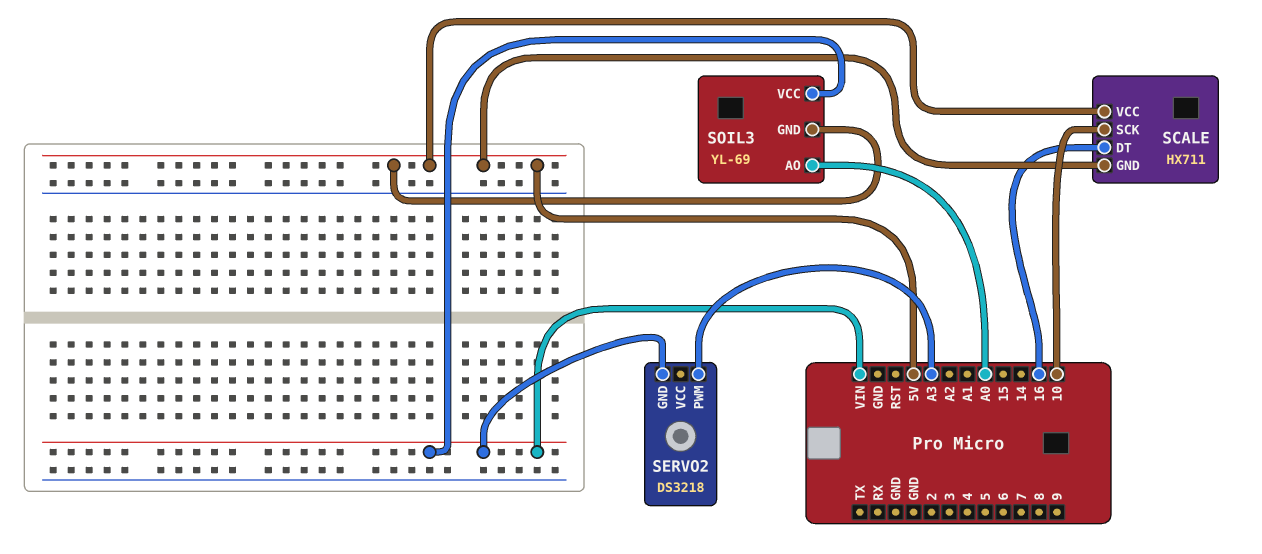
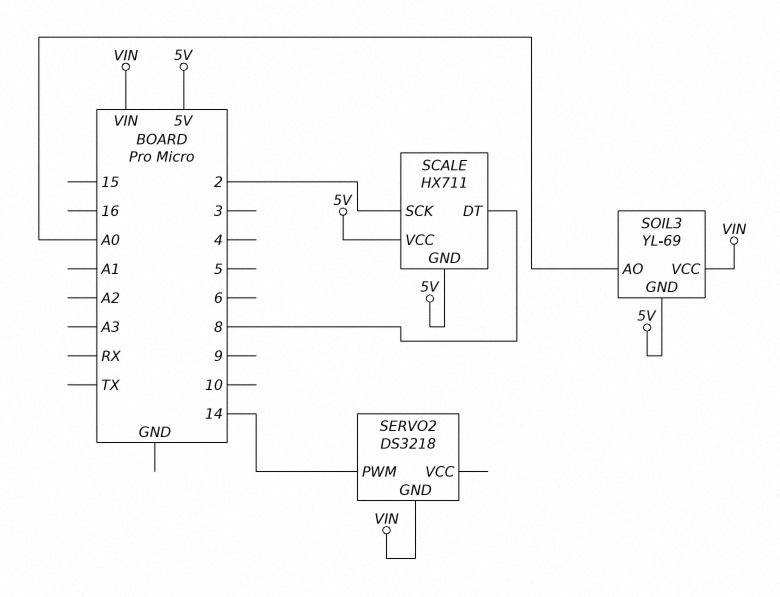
SCALE pin DT: 16 -> 8
SCALE pin SCK: 10 -> 2
SERVO2 pin PWM: A3 -> 14

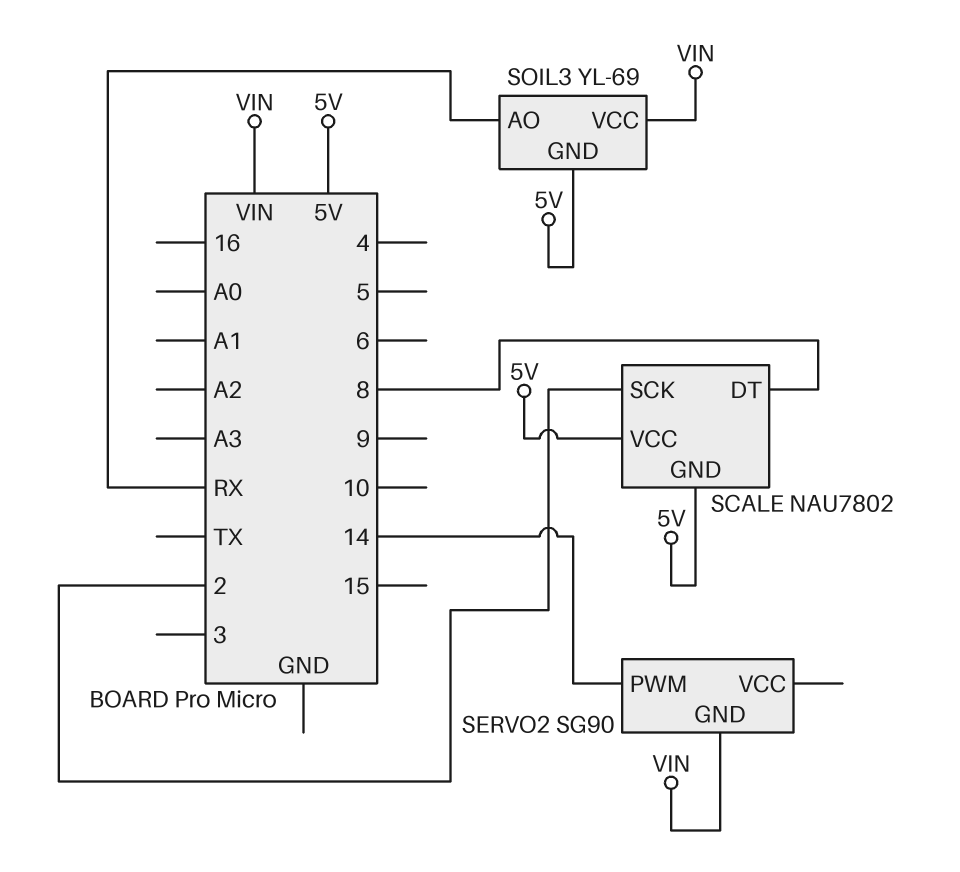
SCALE: HX711 -> NAU7802
SERVO2: DS3218 -> SG90
SOIL3 pin AO: A0 -> RX

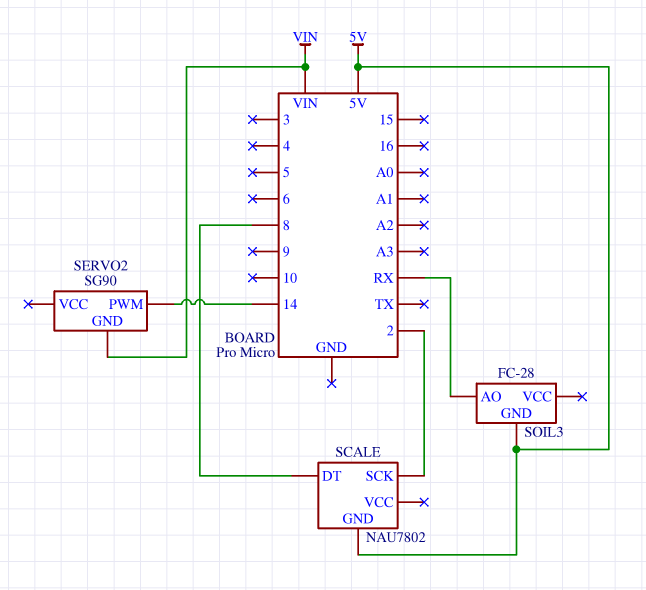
SCALE pin VCC: 5V -> none
SOIL3: YL-69 -> FC-28
SOIL3 pin VCC: VIN -> none

